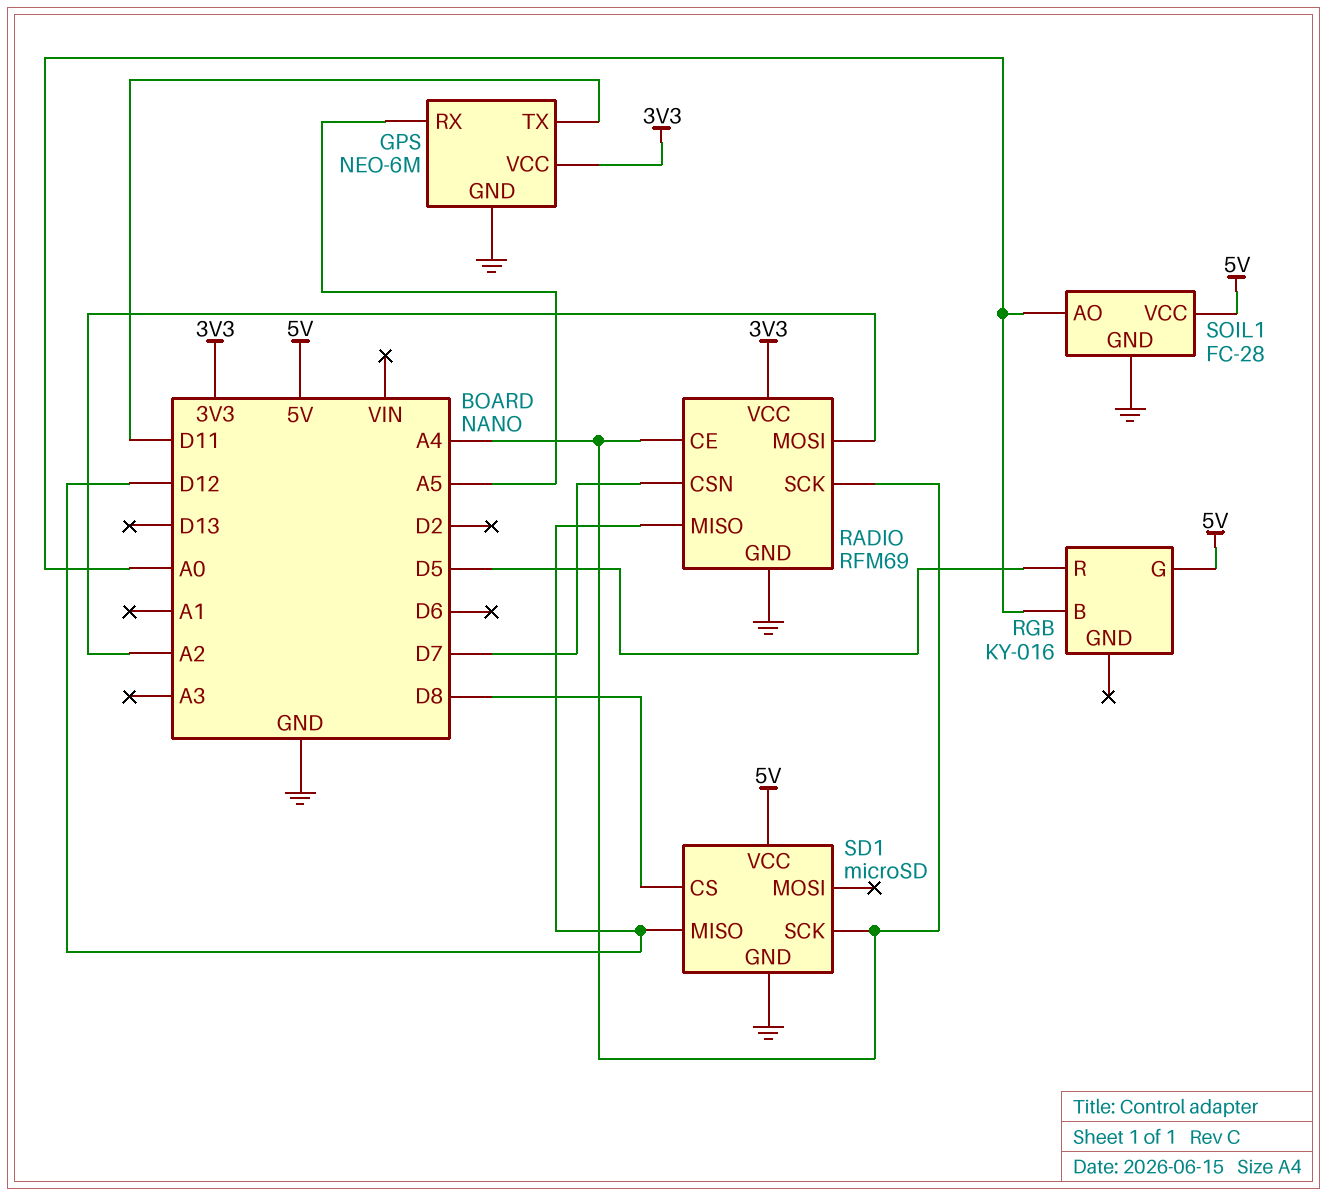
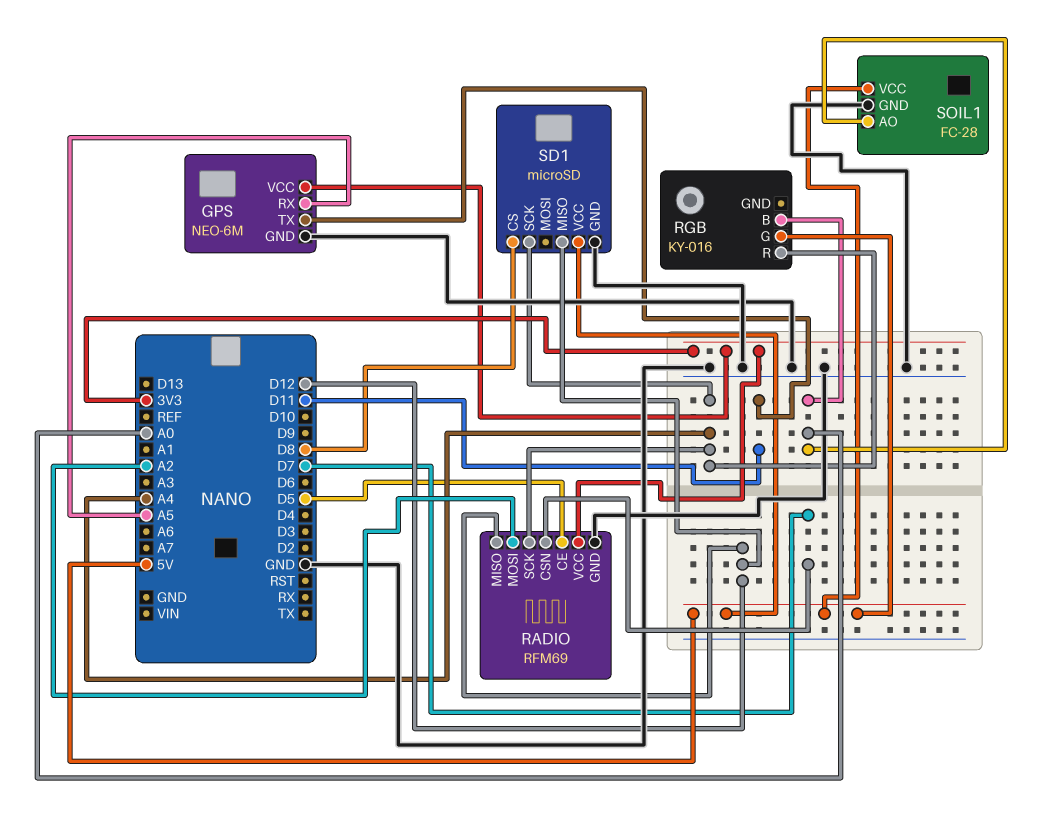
RADIO pin CE: A4 -> D5
RGB pin R: D5 -> A4

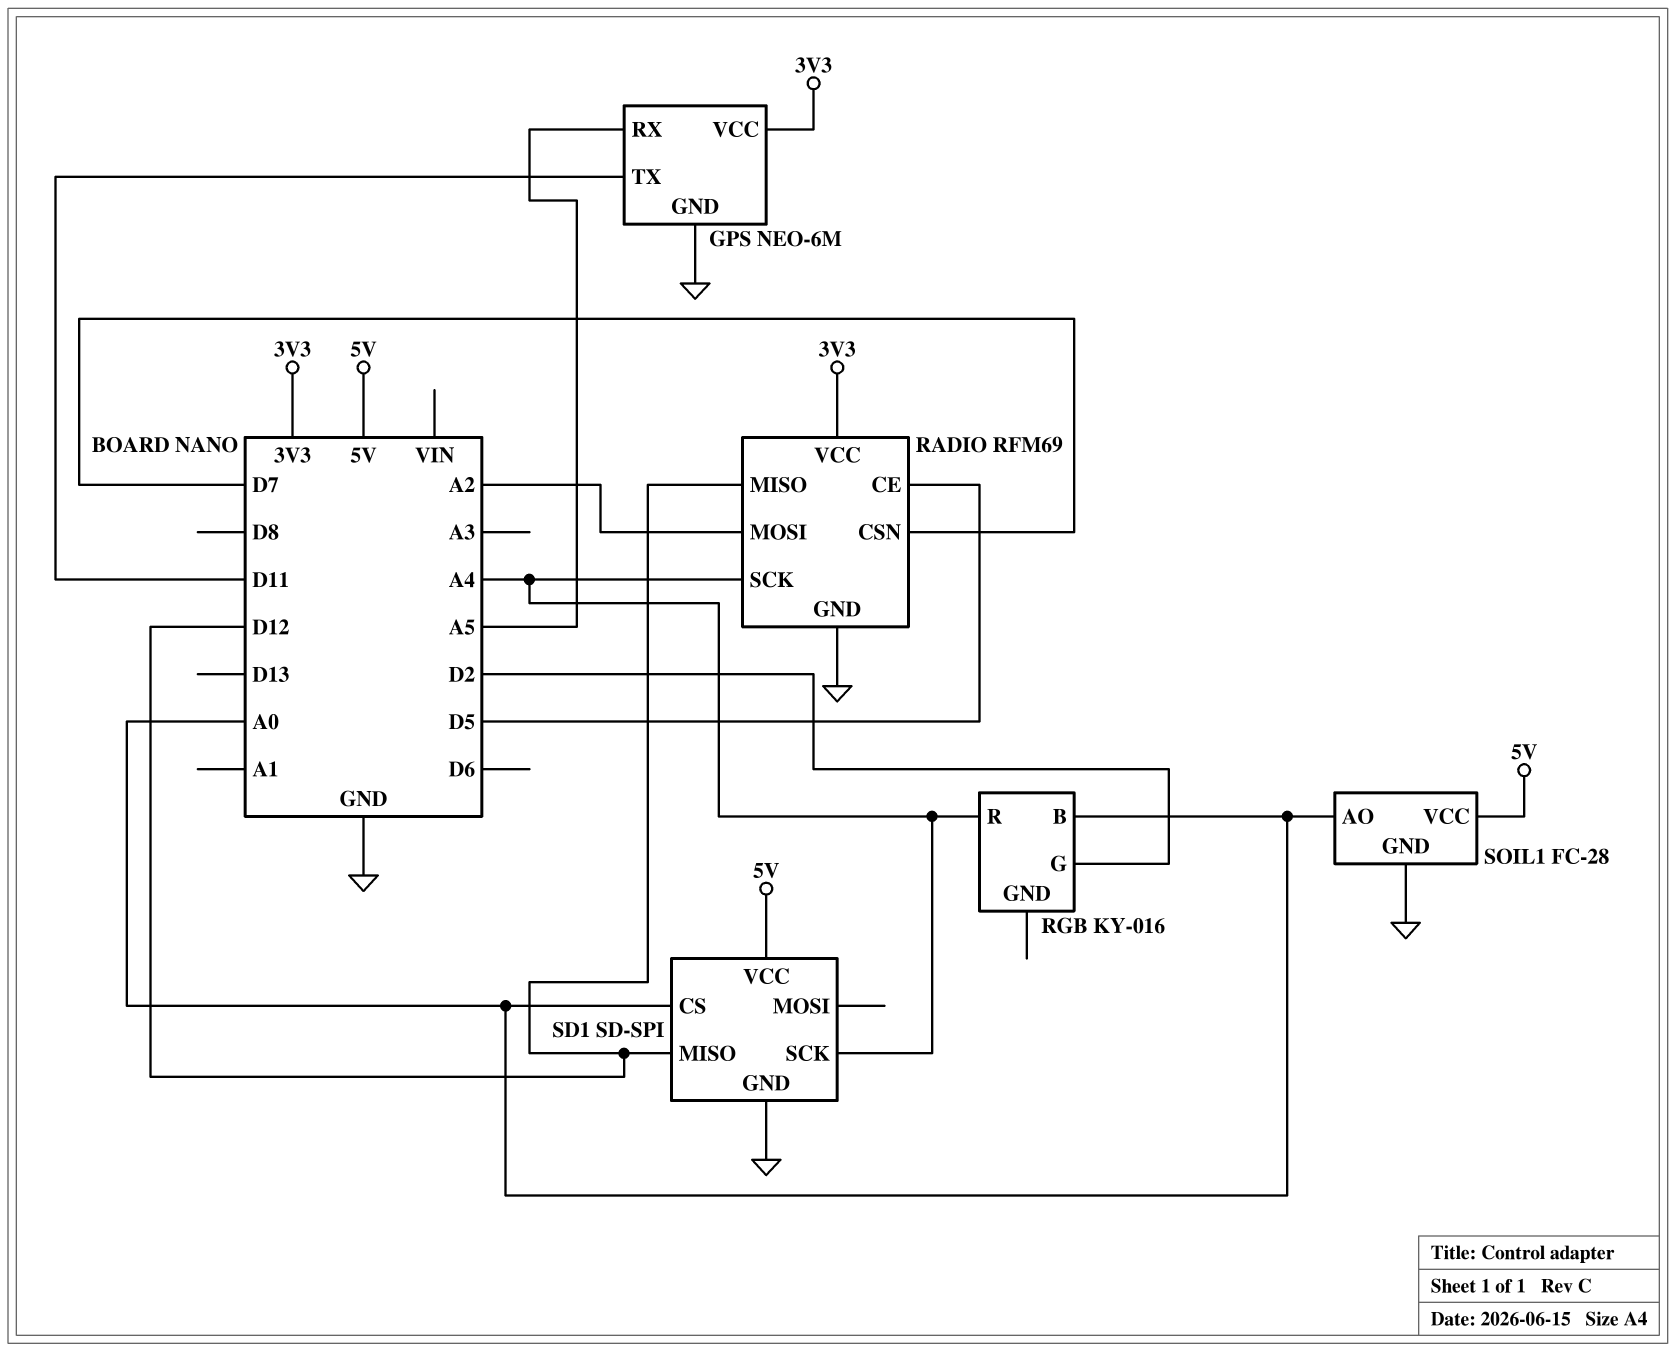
RGB pin G: 5V -> D2
SD1: microSD -> SD-SPI
SD1 pin CS: D8 -> A0

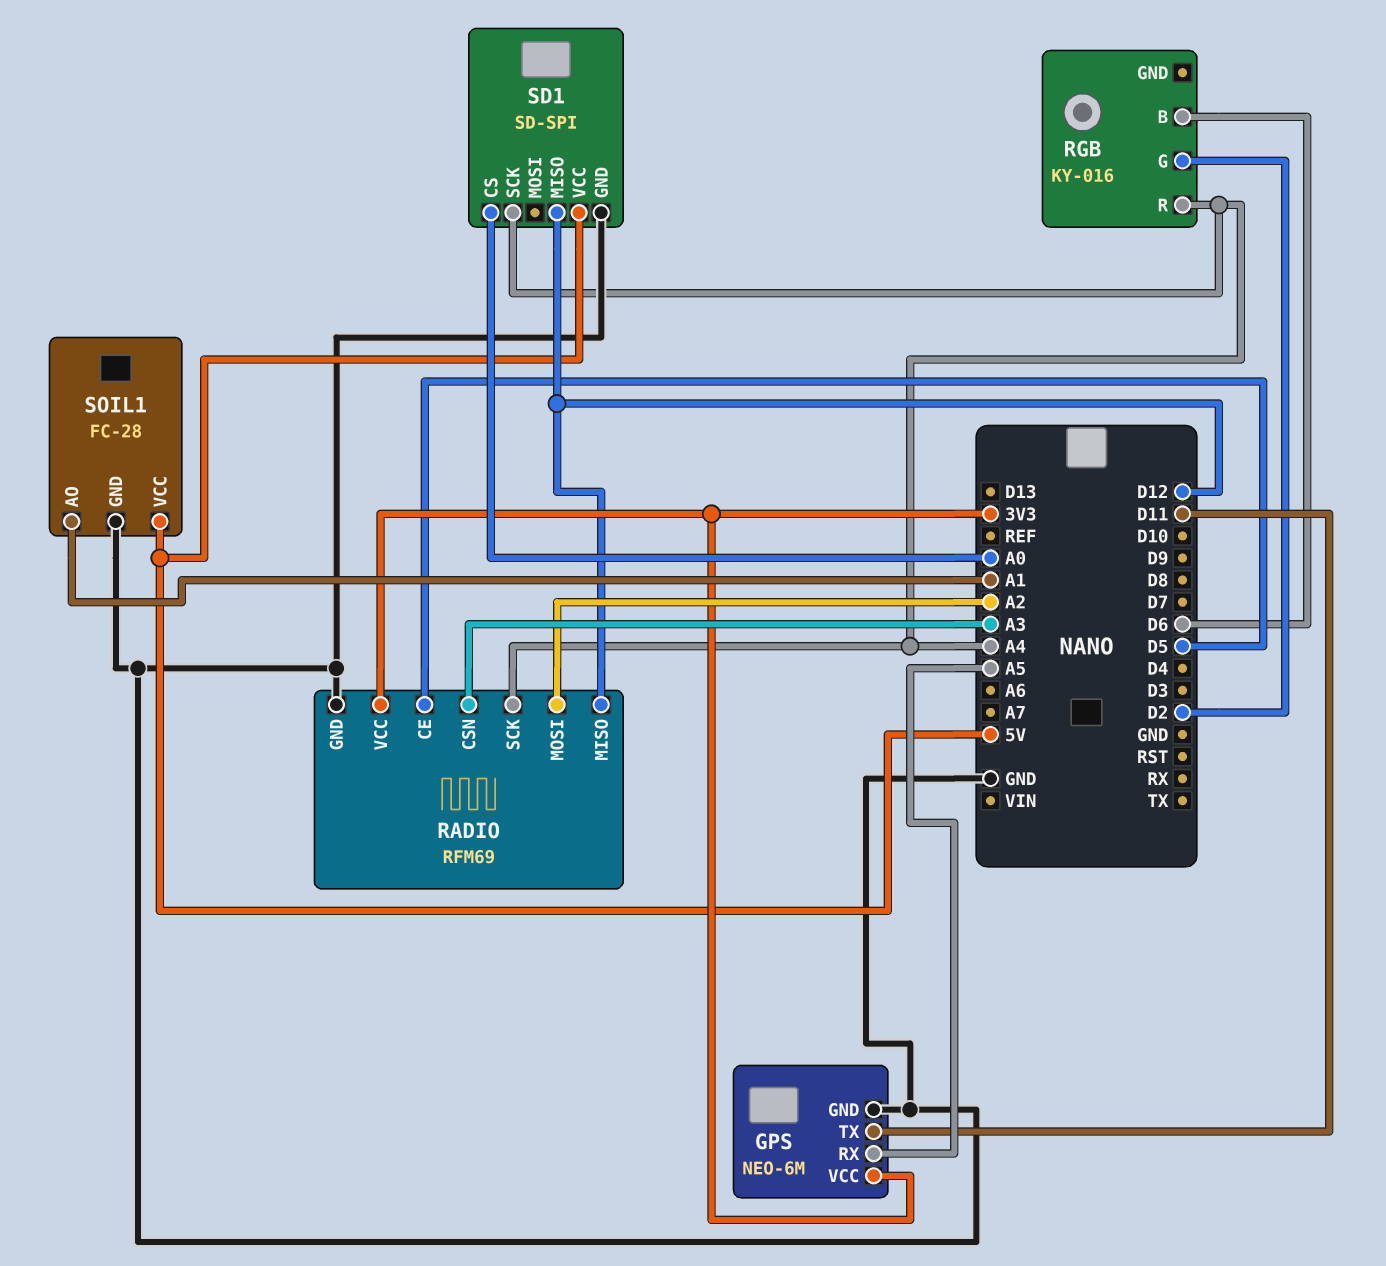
RADIO pin CSN: D7 -> A3
RGB pin B: A0 -> D6
SOIL1 pin AO: A0 -> A1

